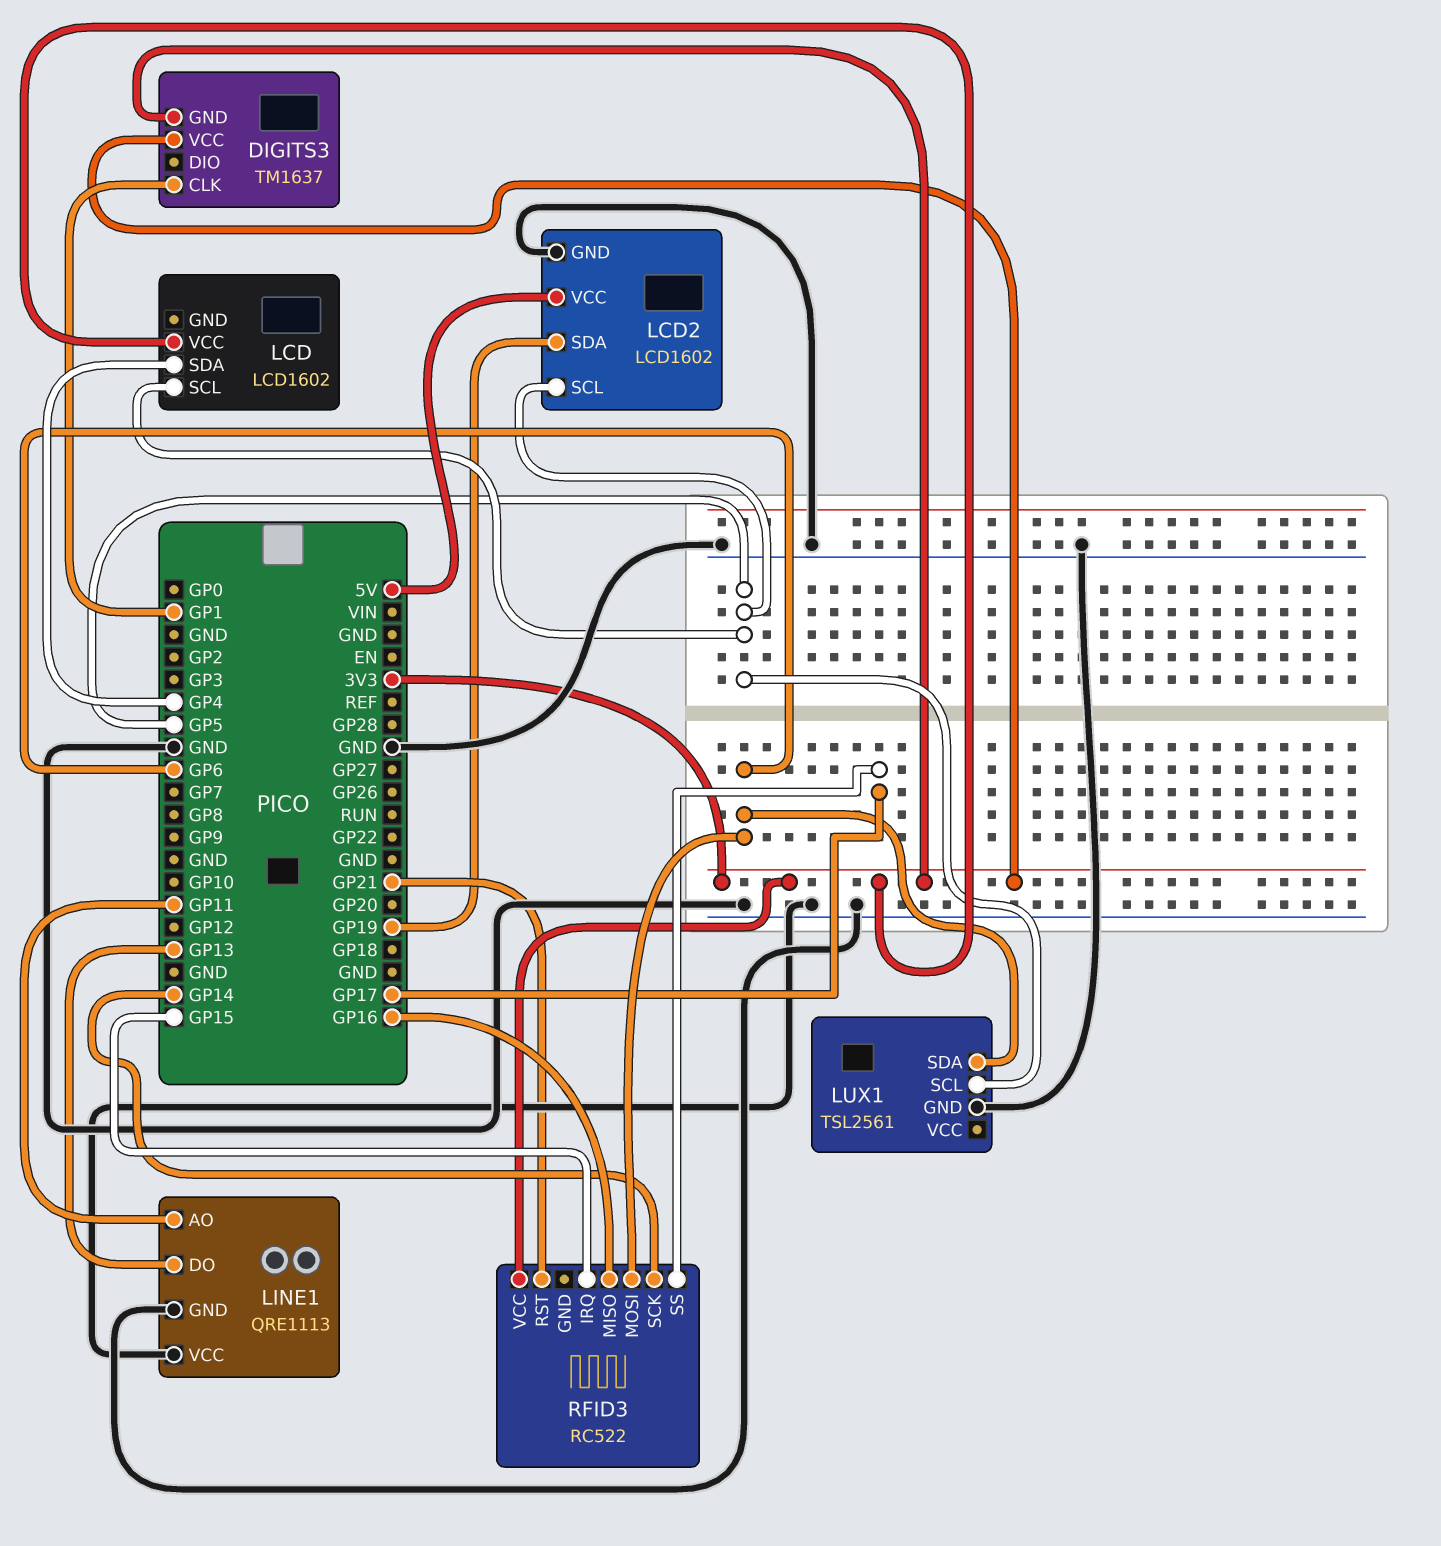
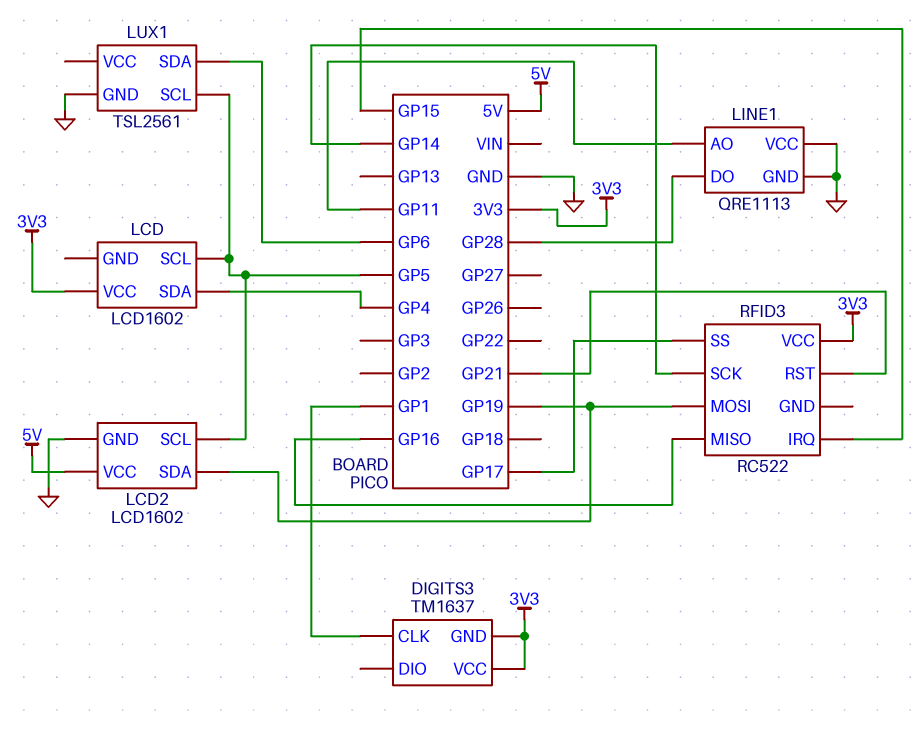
LINE1 pin DO: GP13 -> GP28
RFID3 pin MOSI: GP6 -> GP19

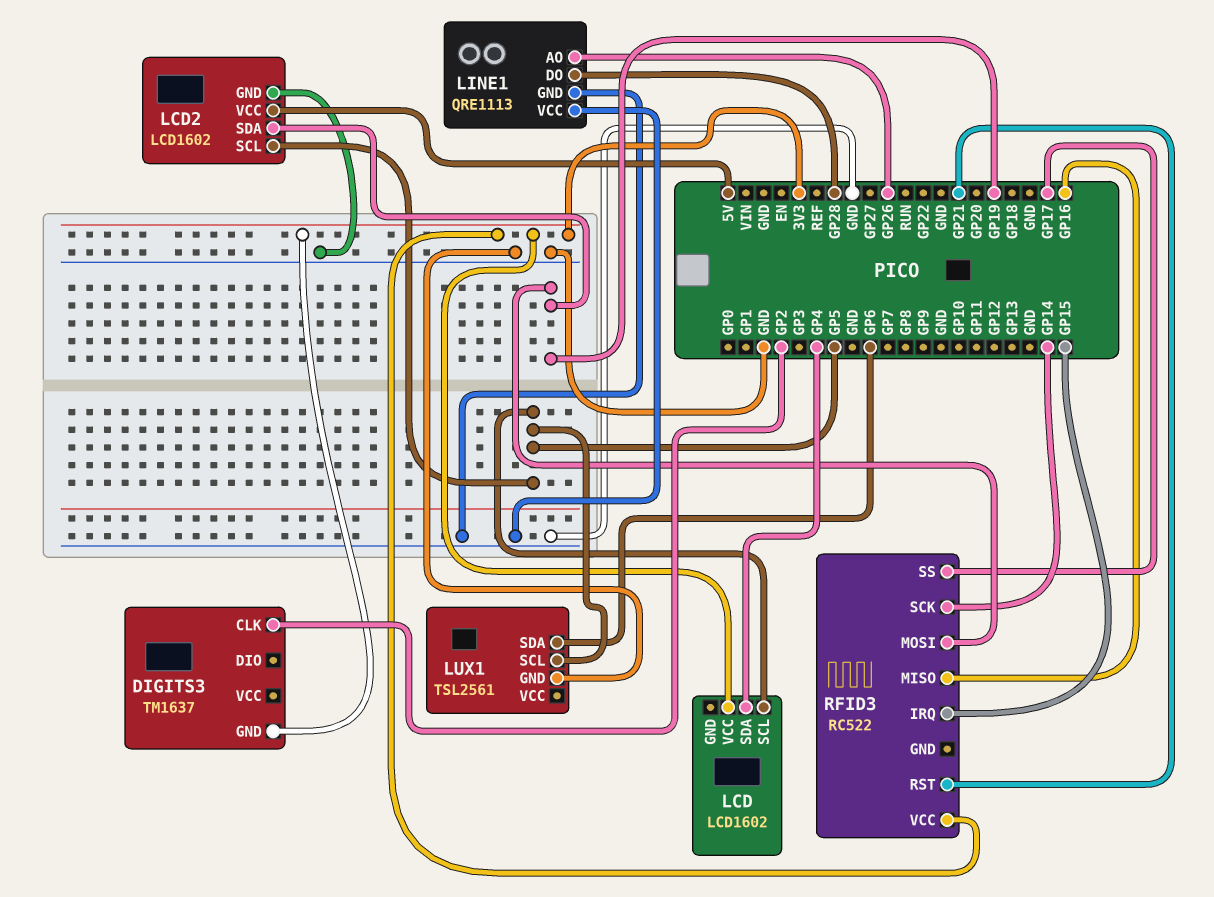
DIGITS3 pin CLK: GP1 -> GP2
DIGITS3 pin VCC: 3V3 -> none
LINE1 pin AO: GP11 -> GP26

